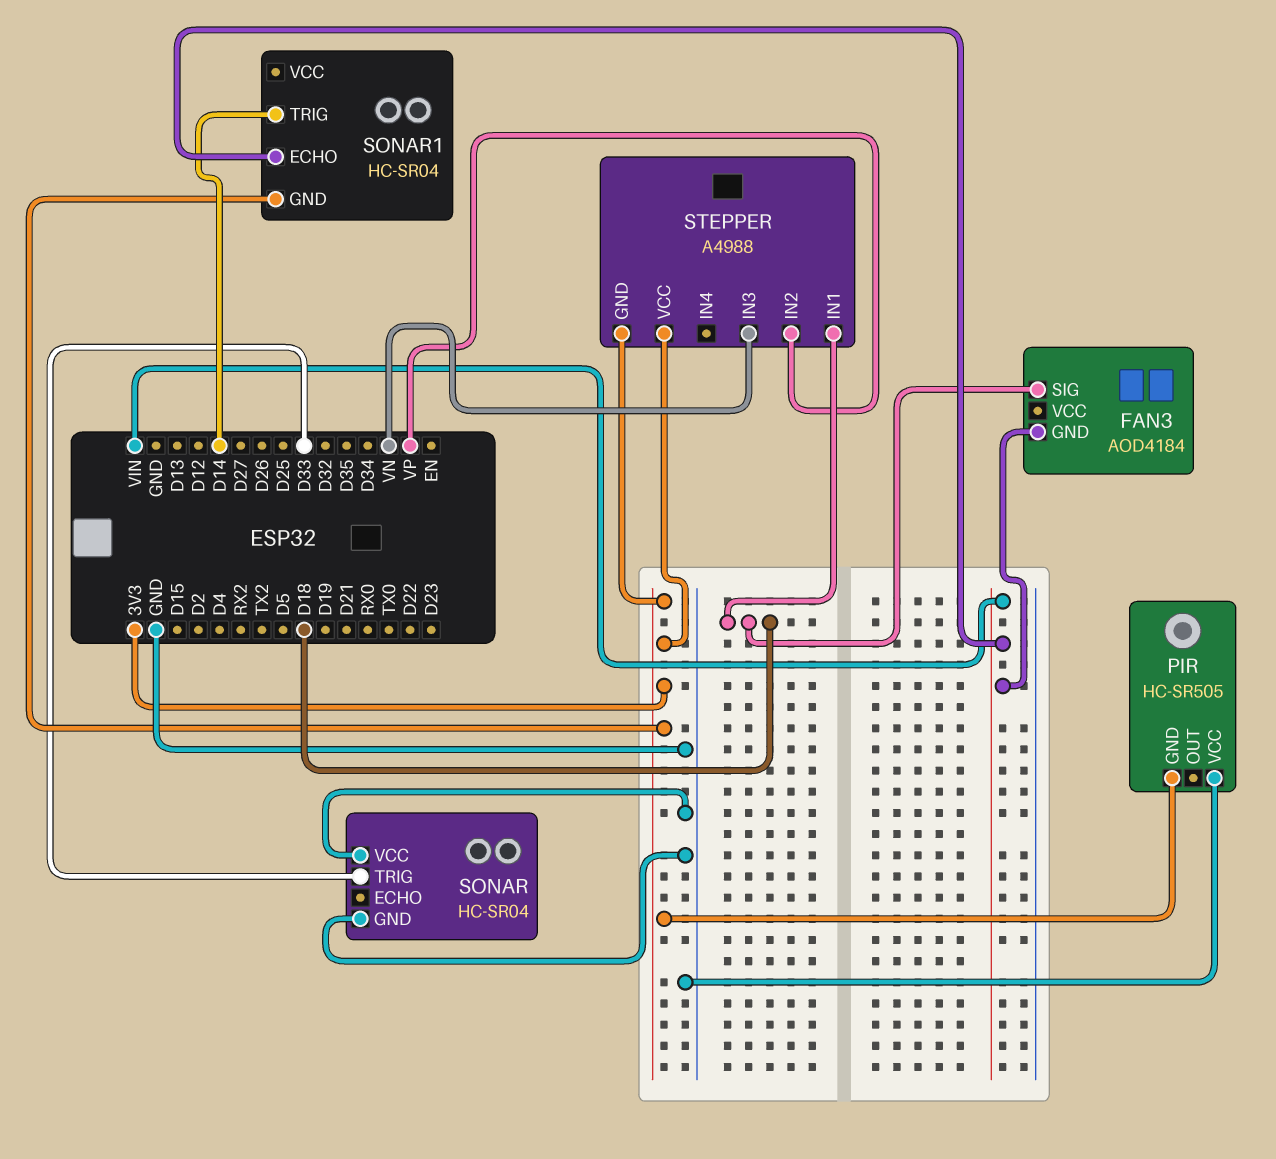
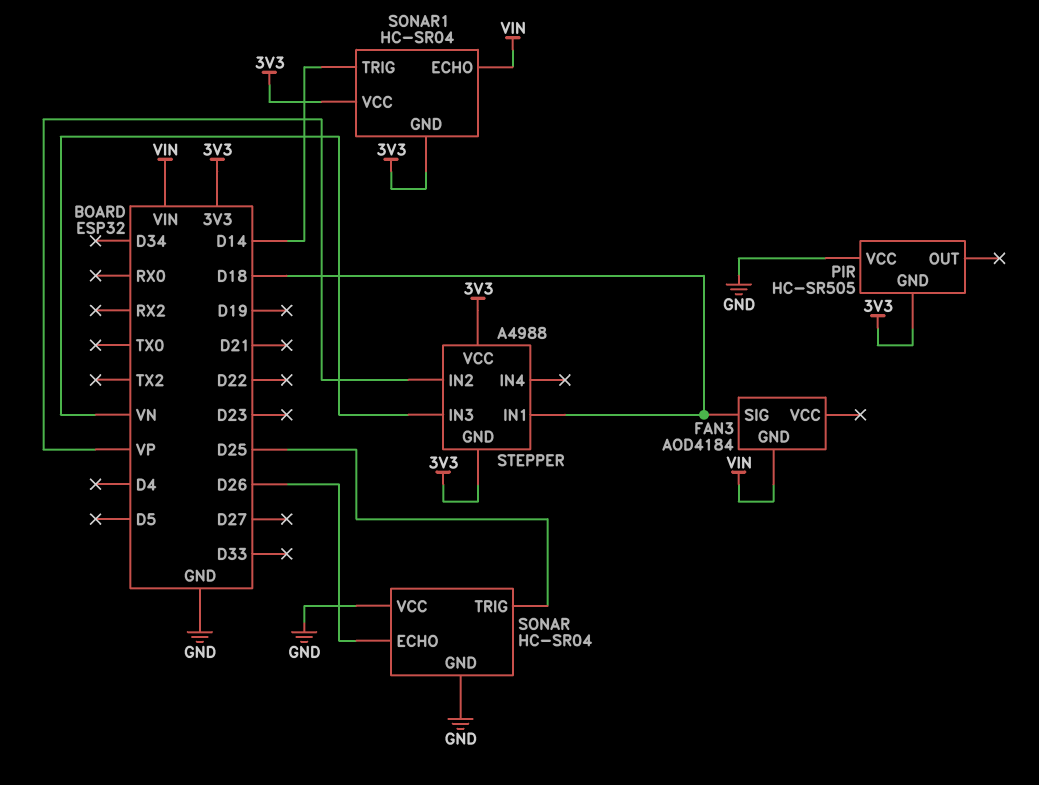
SONAR pin ECHO: none -> D26
SONAR pin TRIG: D33 -> D25
SONAR1 pin VCC: none -> 3V3

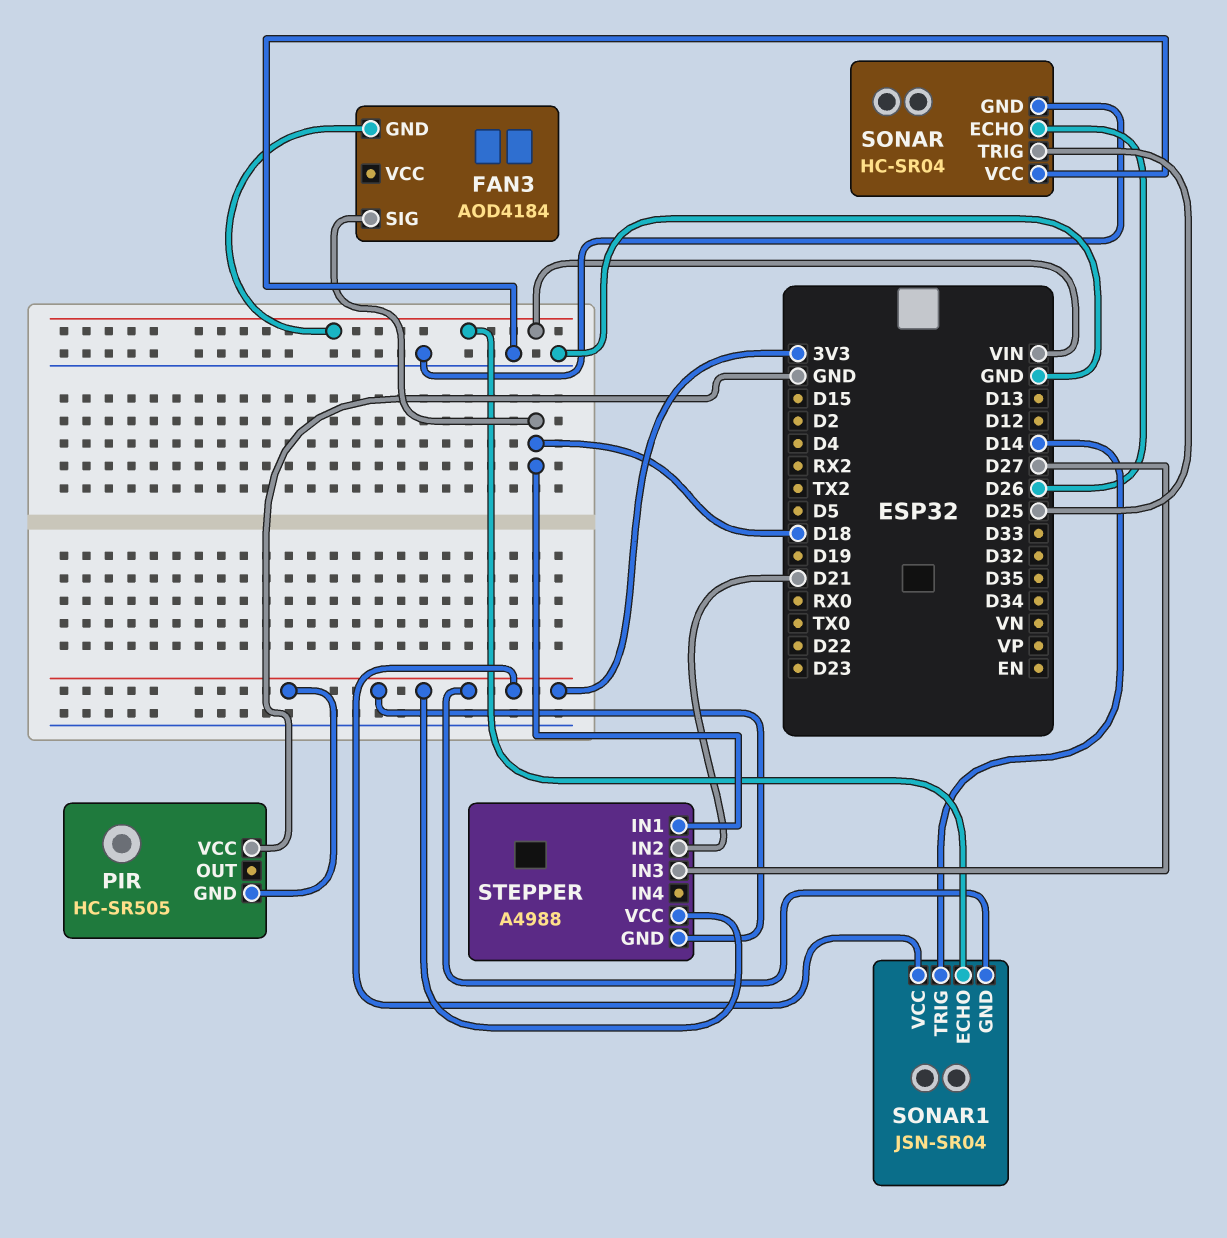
SONAR1: HC-SR04 -> JSN-SR04
STEPPER pin IN2: VP -> D21
STEPPER pin IN3: VN -> D27

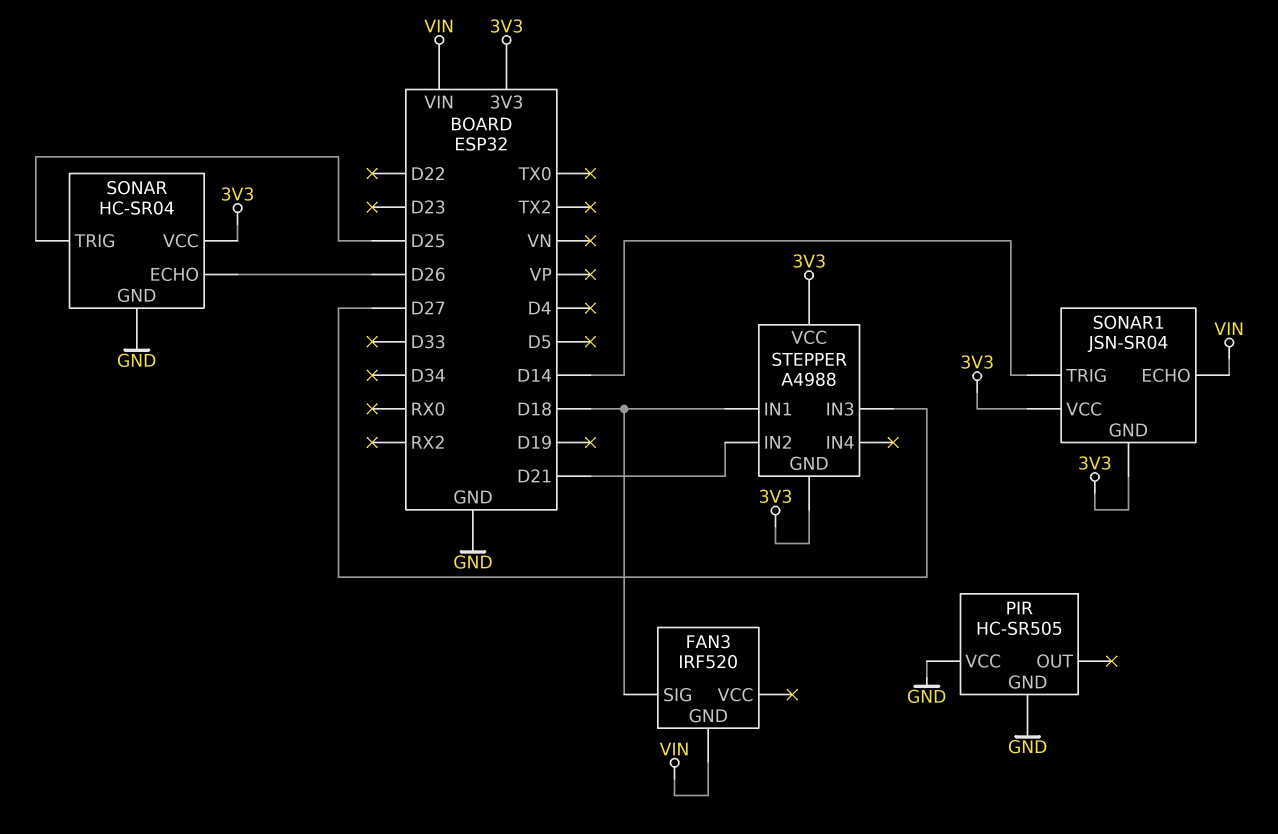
FAN3: AOD4184 -> IRF520
PIR pin GND: 3V3 -> GND
SONAR pin VCC: GND -> 3V3

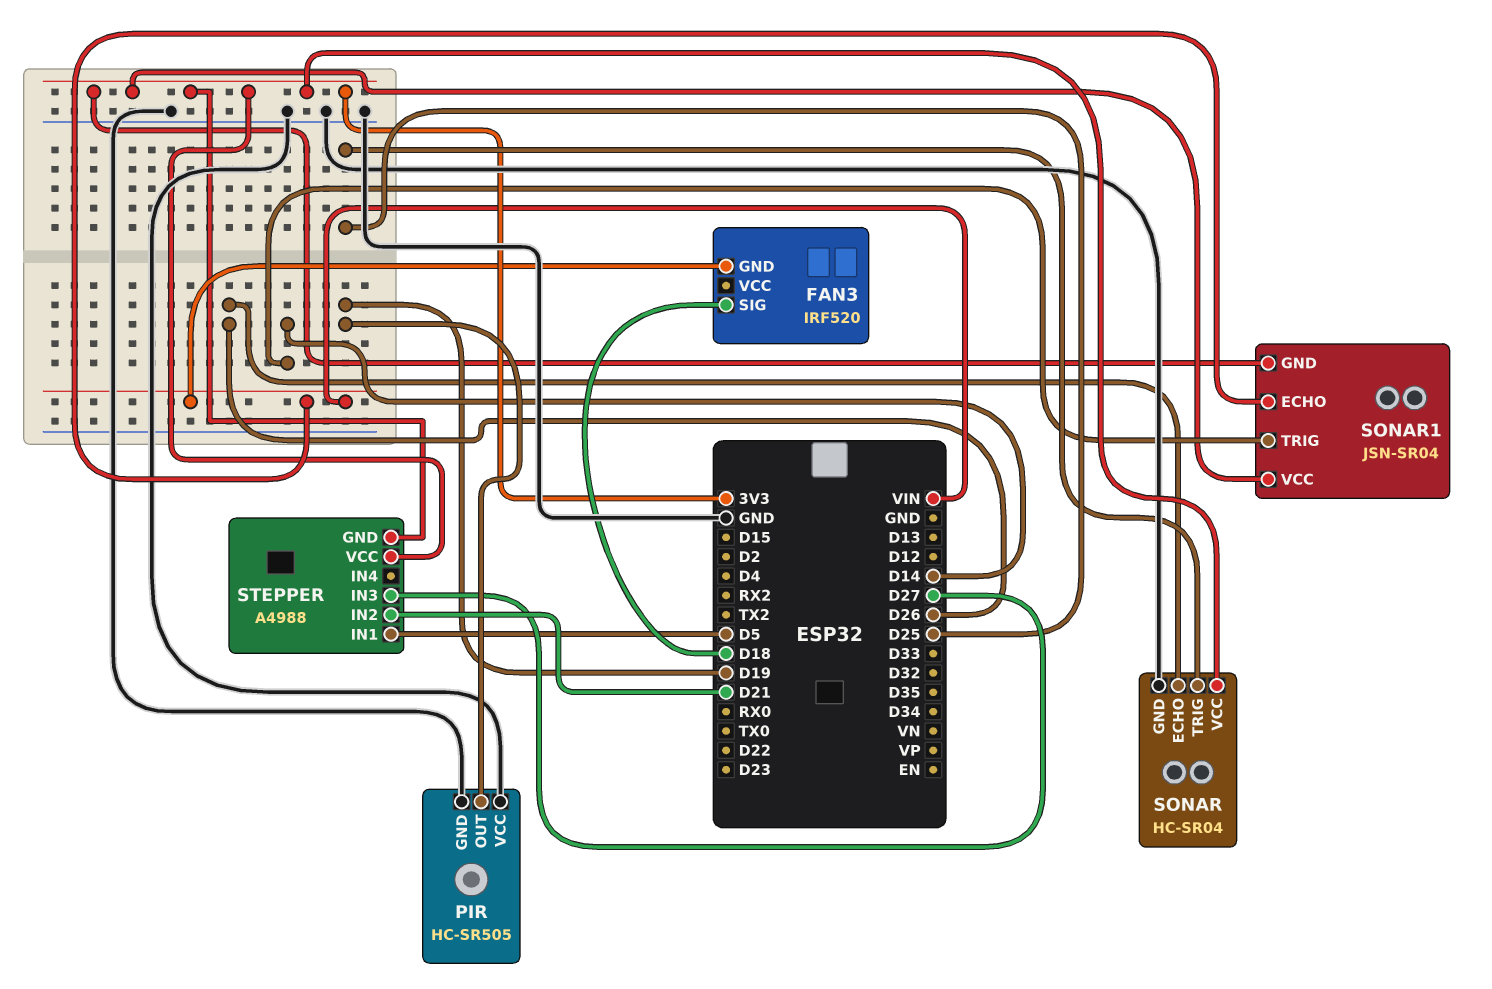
PIR pin OUT: none -> D19
STEPPER pin IN1: D18 -> D5

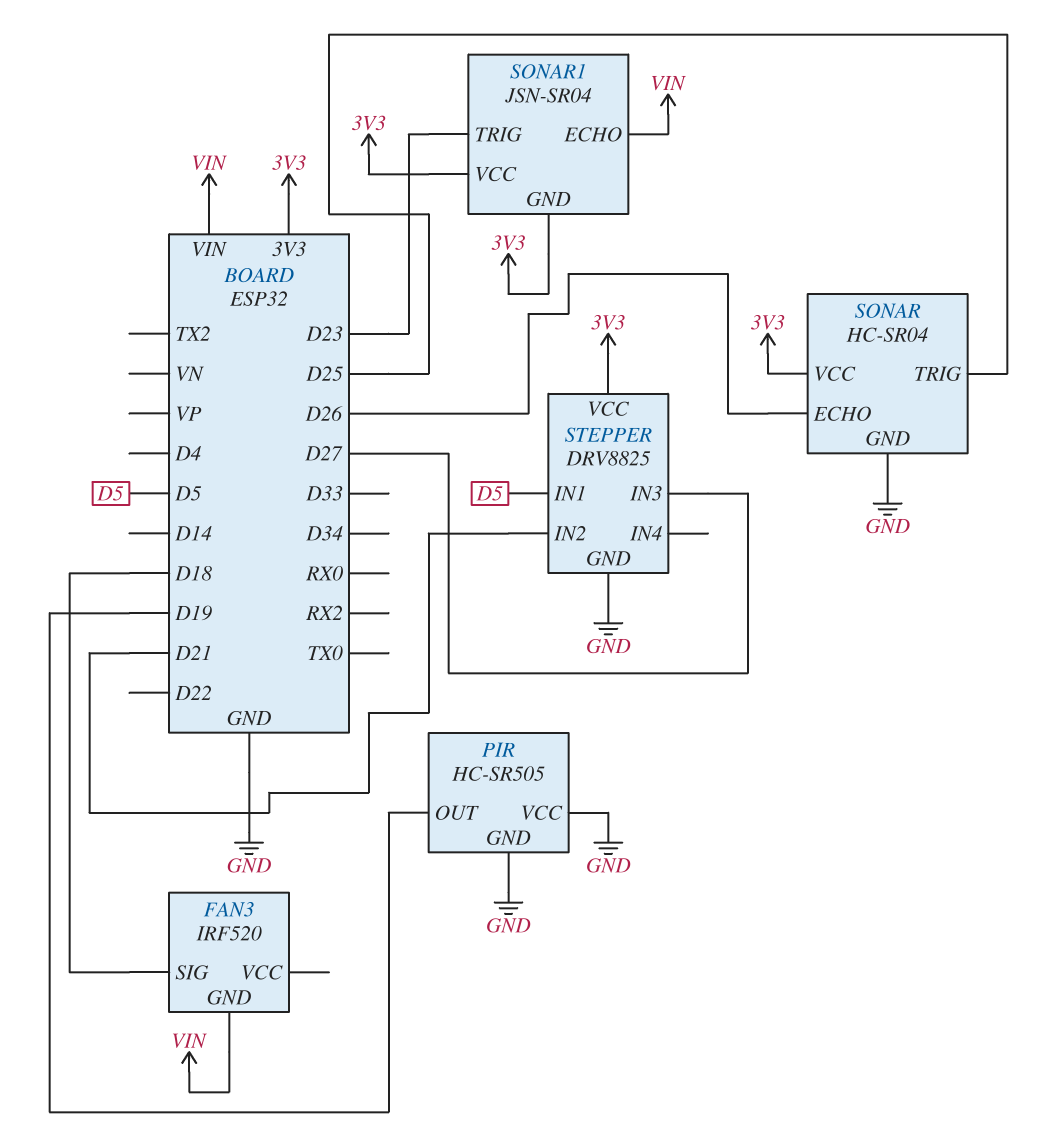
SONAR1 pin TRIG: D14 -> D23
STEPPER: A4988 -> DRV8825
STEPPER pin GND: 3V3 -> GND

